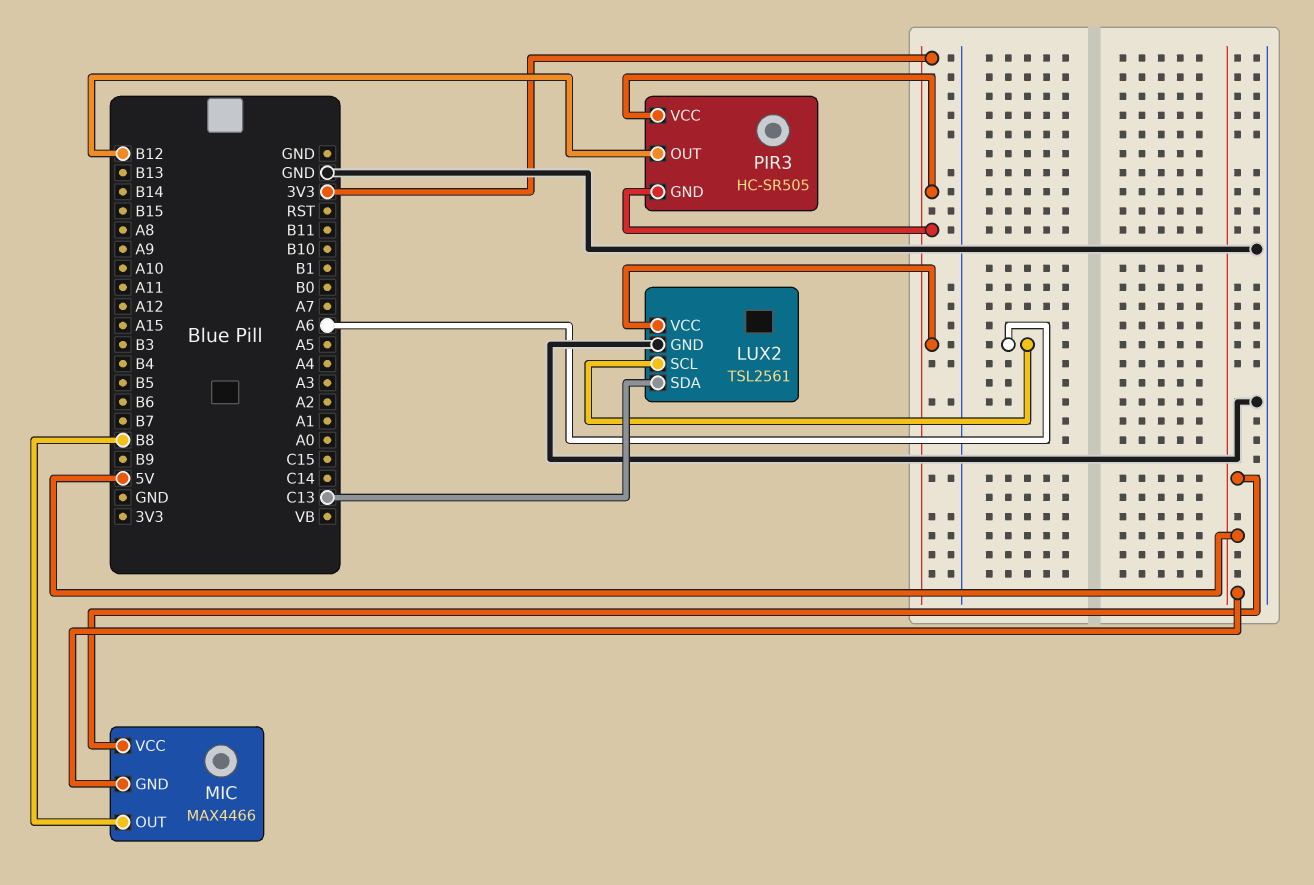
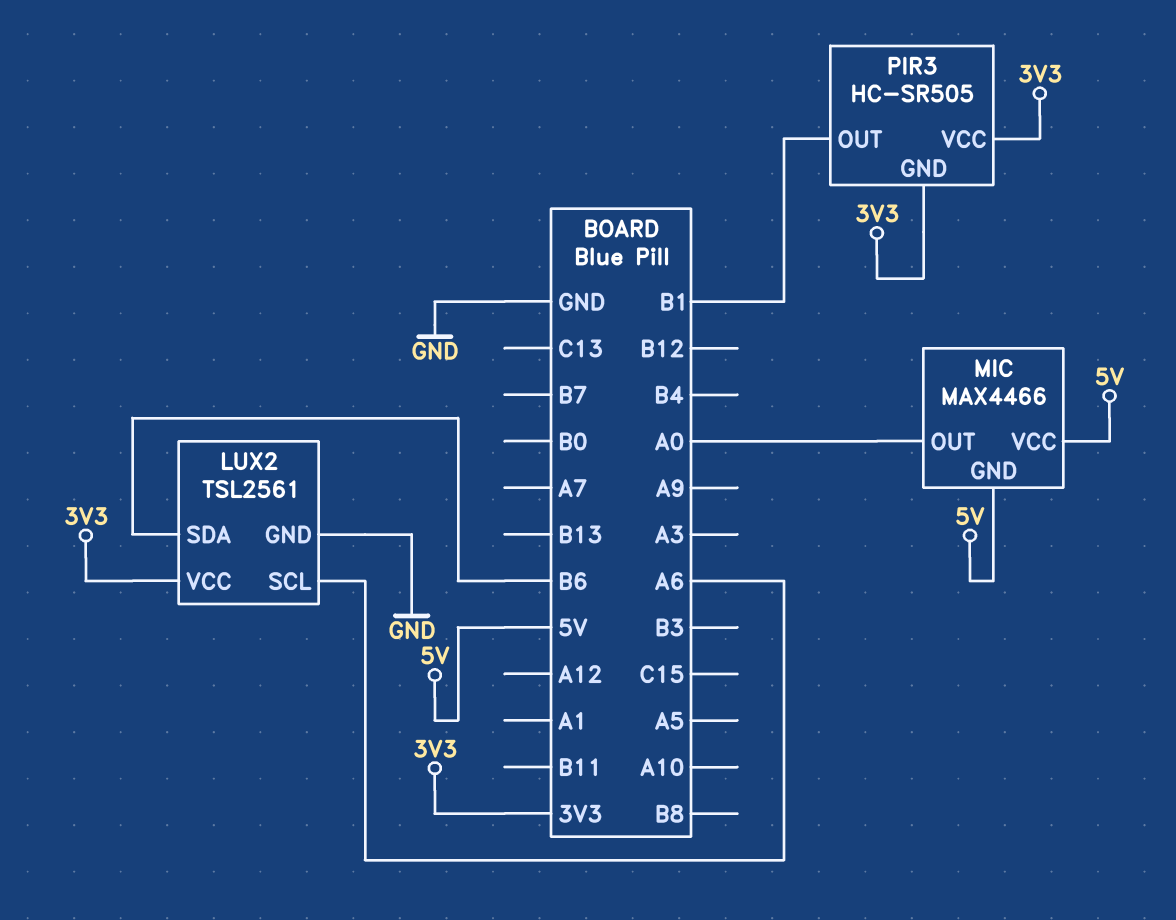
LUX2 pin SDA: C13 -> B6
MIC pin OUT: B8 -> A0
PIR3 pin OUT: B12 -> B1

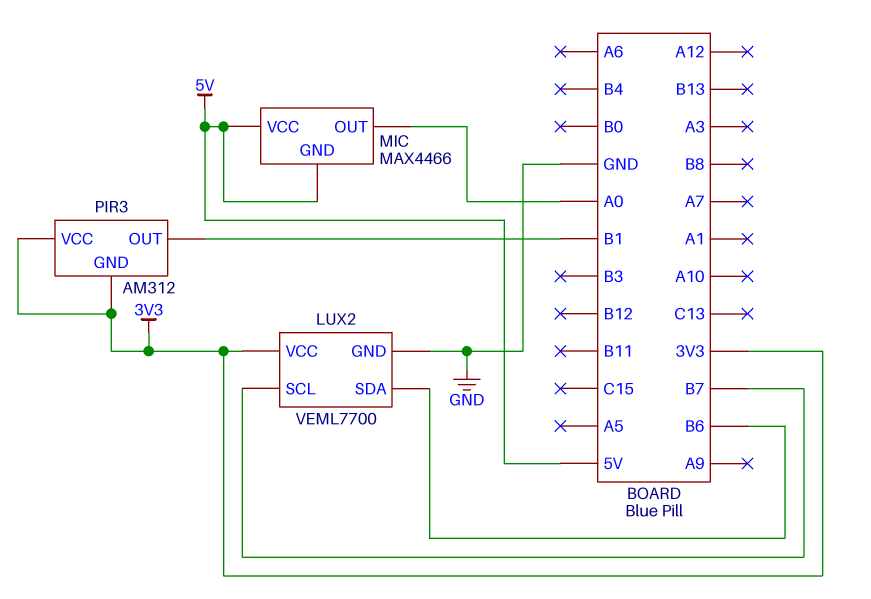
LUX2: TSL2561 -> VEML7700
LUX2 pin SCL: A6 -> B7
PIR3: HC-SR505 -> AM312

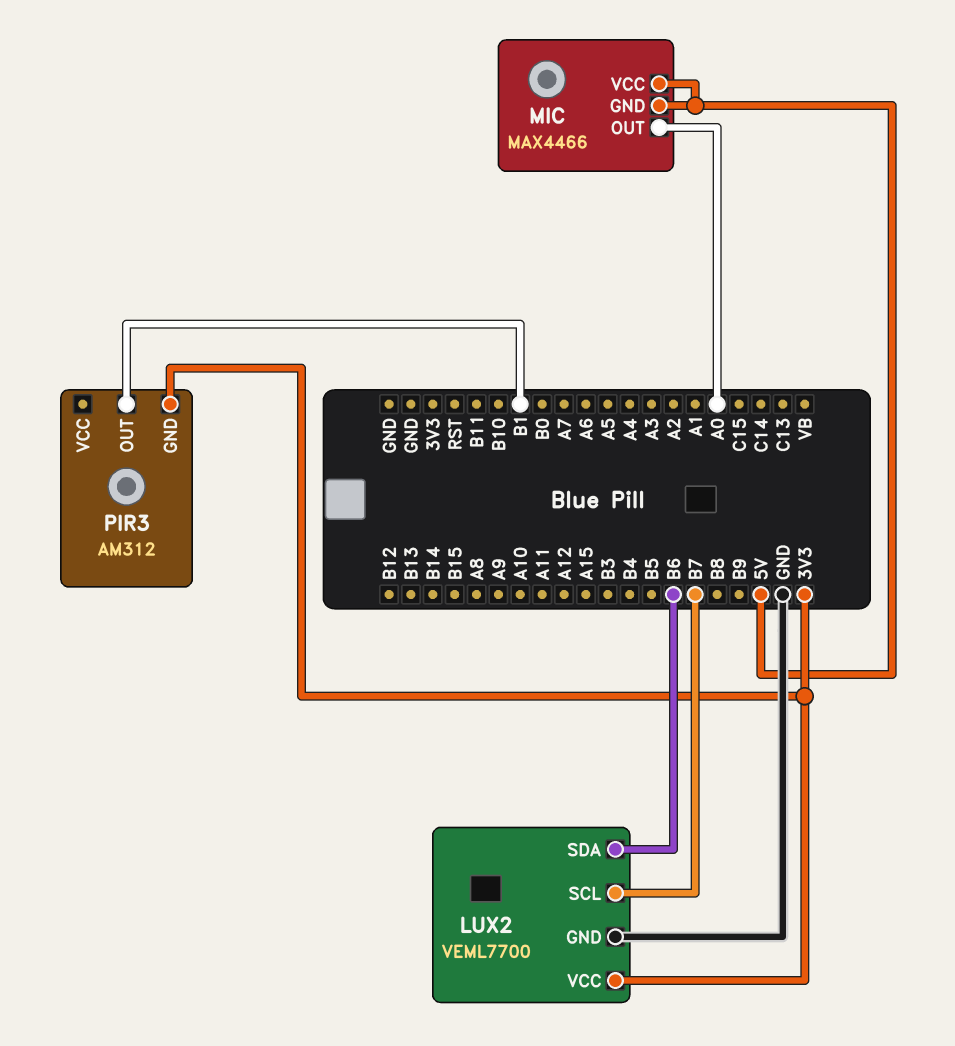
PIR3 pin VCC: 3V3 -> none

